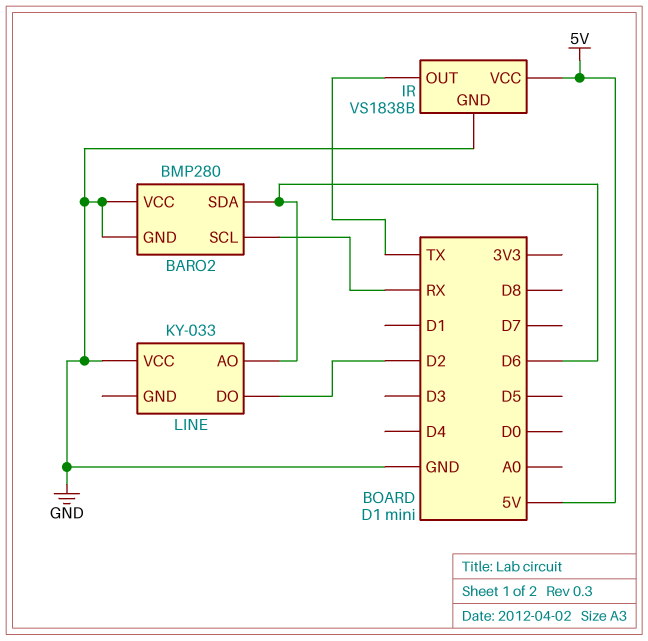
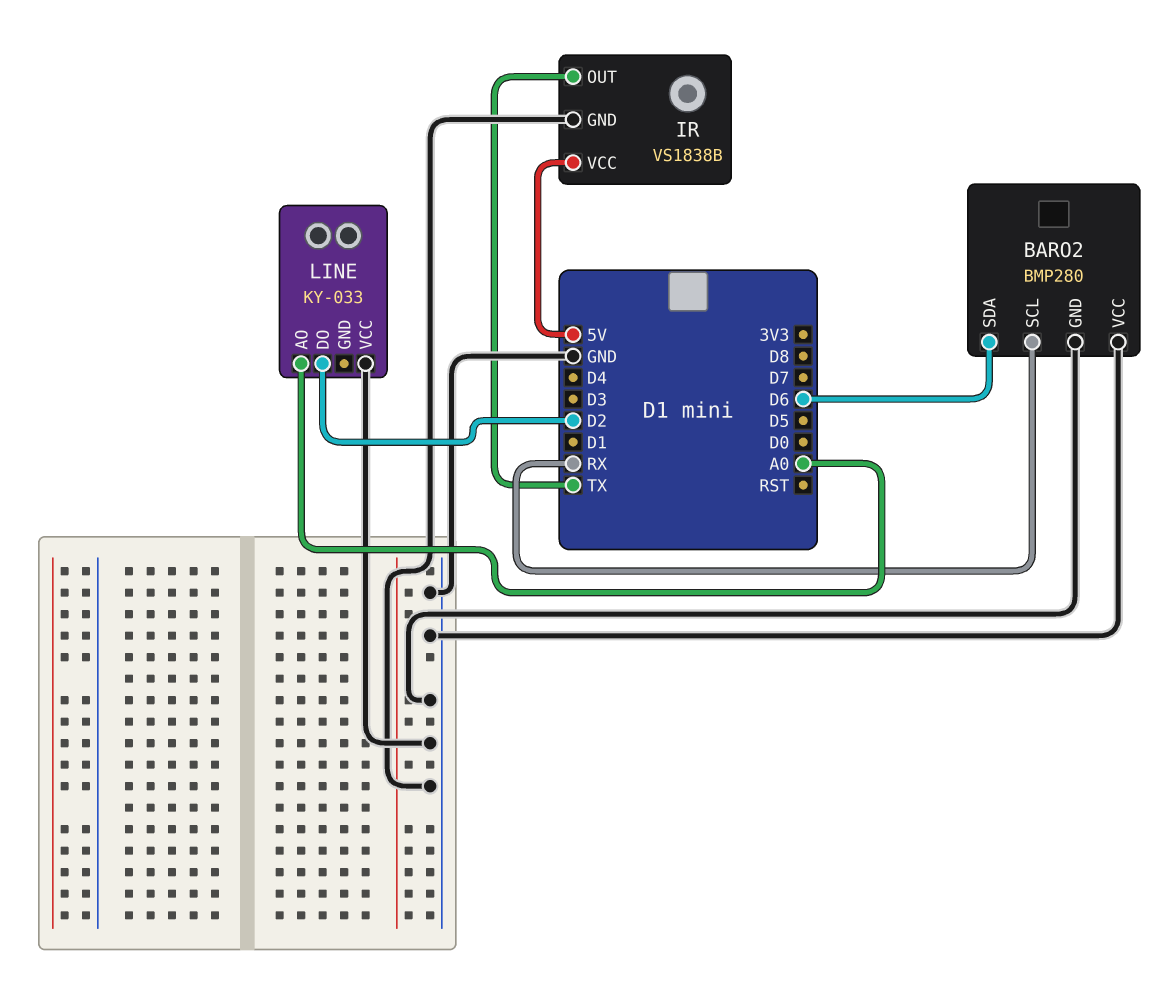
LINE pin AO: D6 -> A0

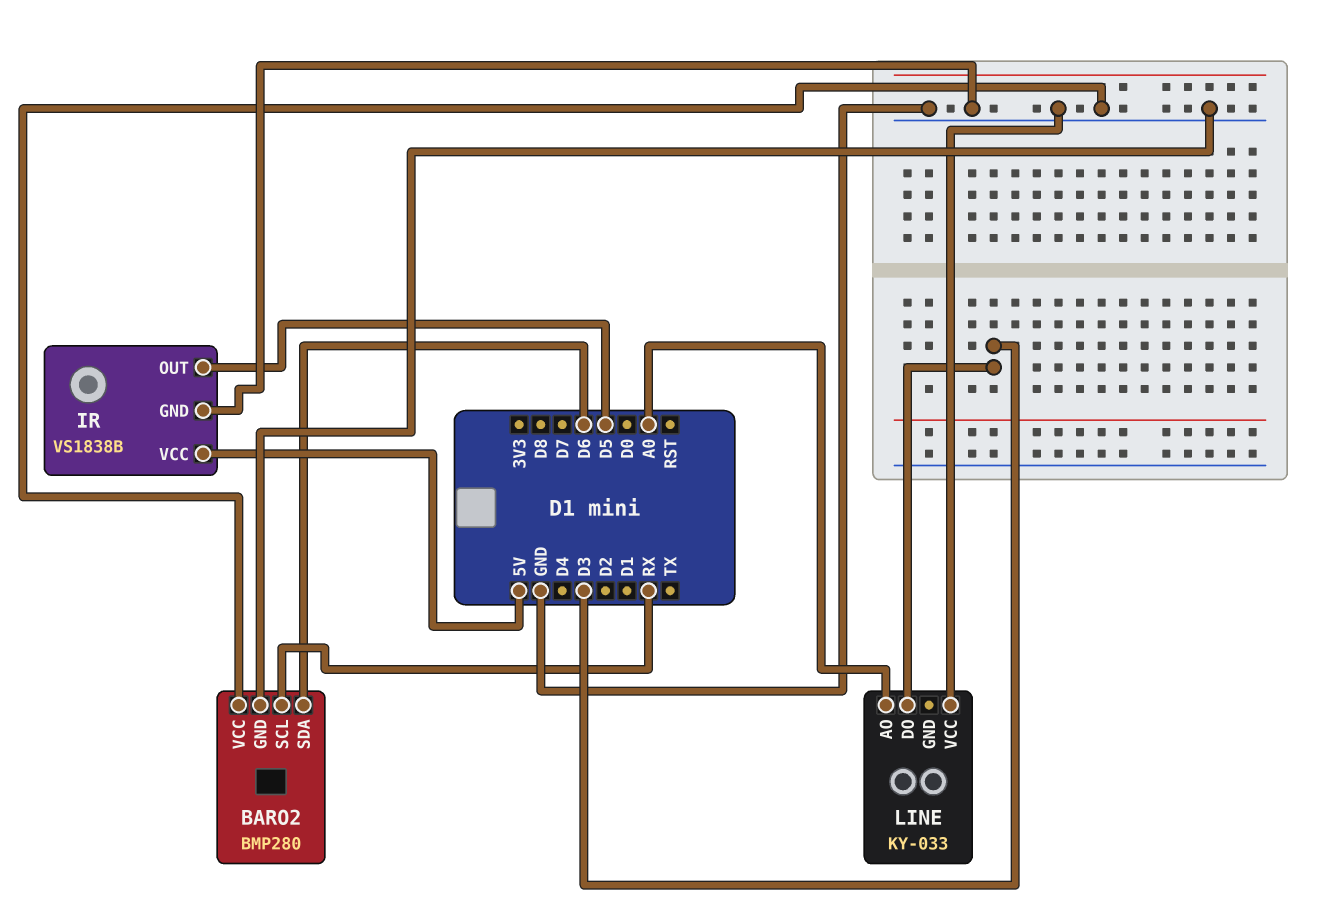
IR pin OUT: TX -> D5
LINE pin DO: D2 -> D3

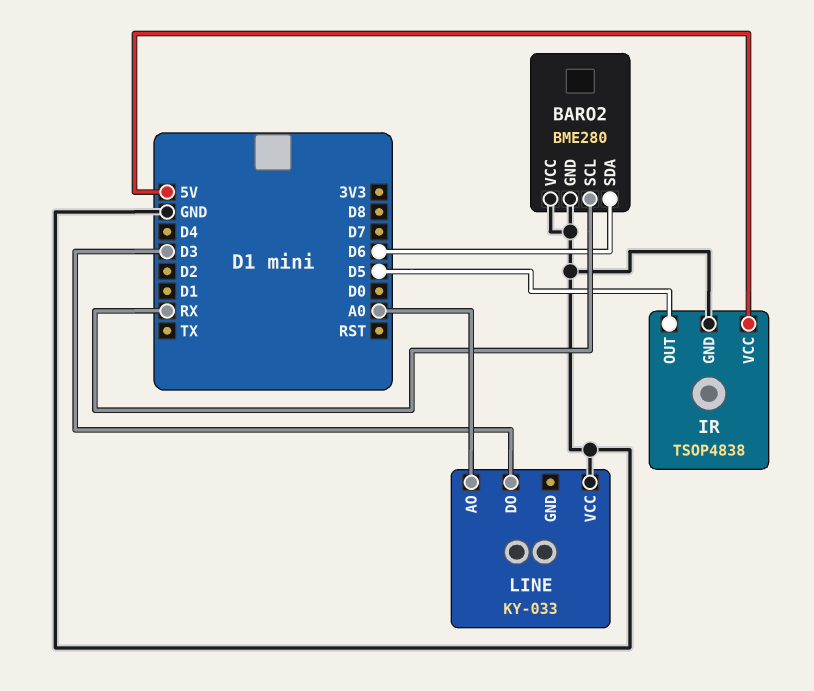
BARO2: BMP280 -> BME280
IR: VS1838B -> TSOP4838

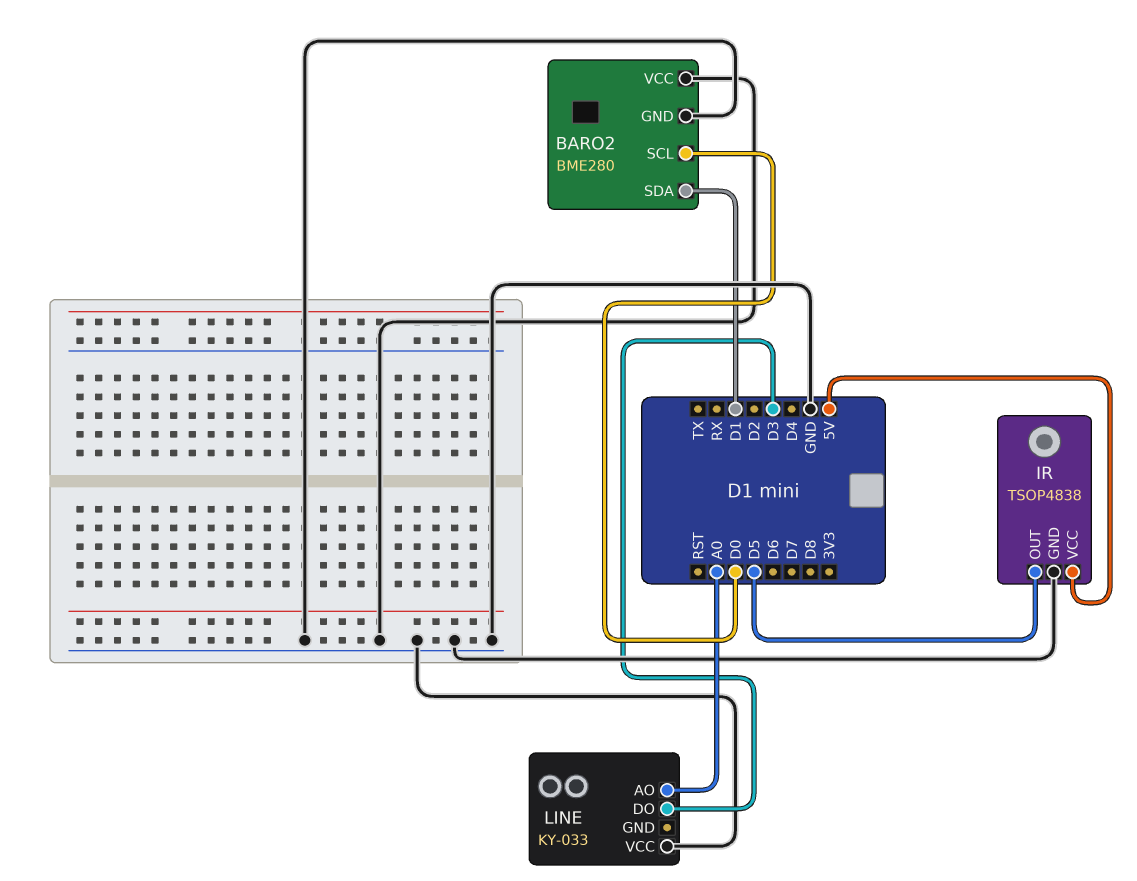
BARO2 pin SCL: RX -> D0
BARO2 pin SDA: D6 -> D1

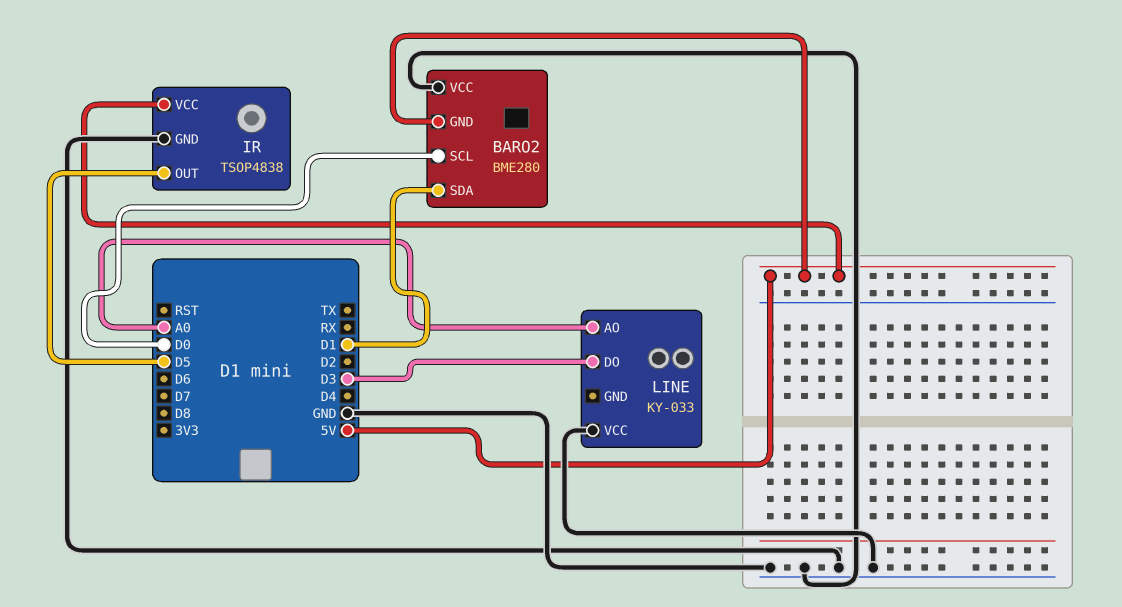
BARO2 pin GND: GND -> 5V

